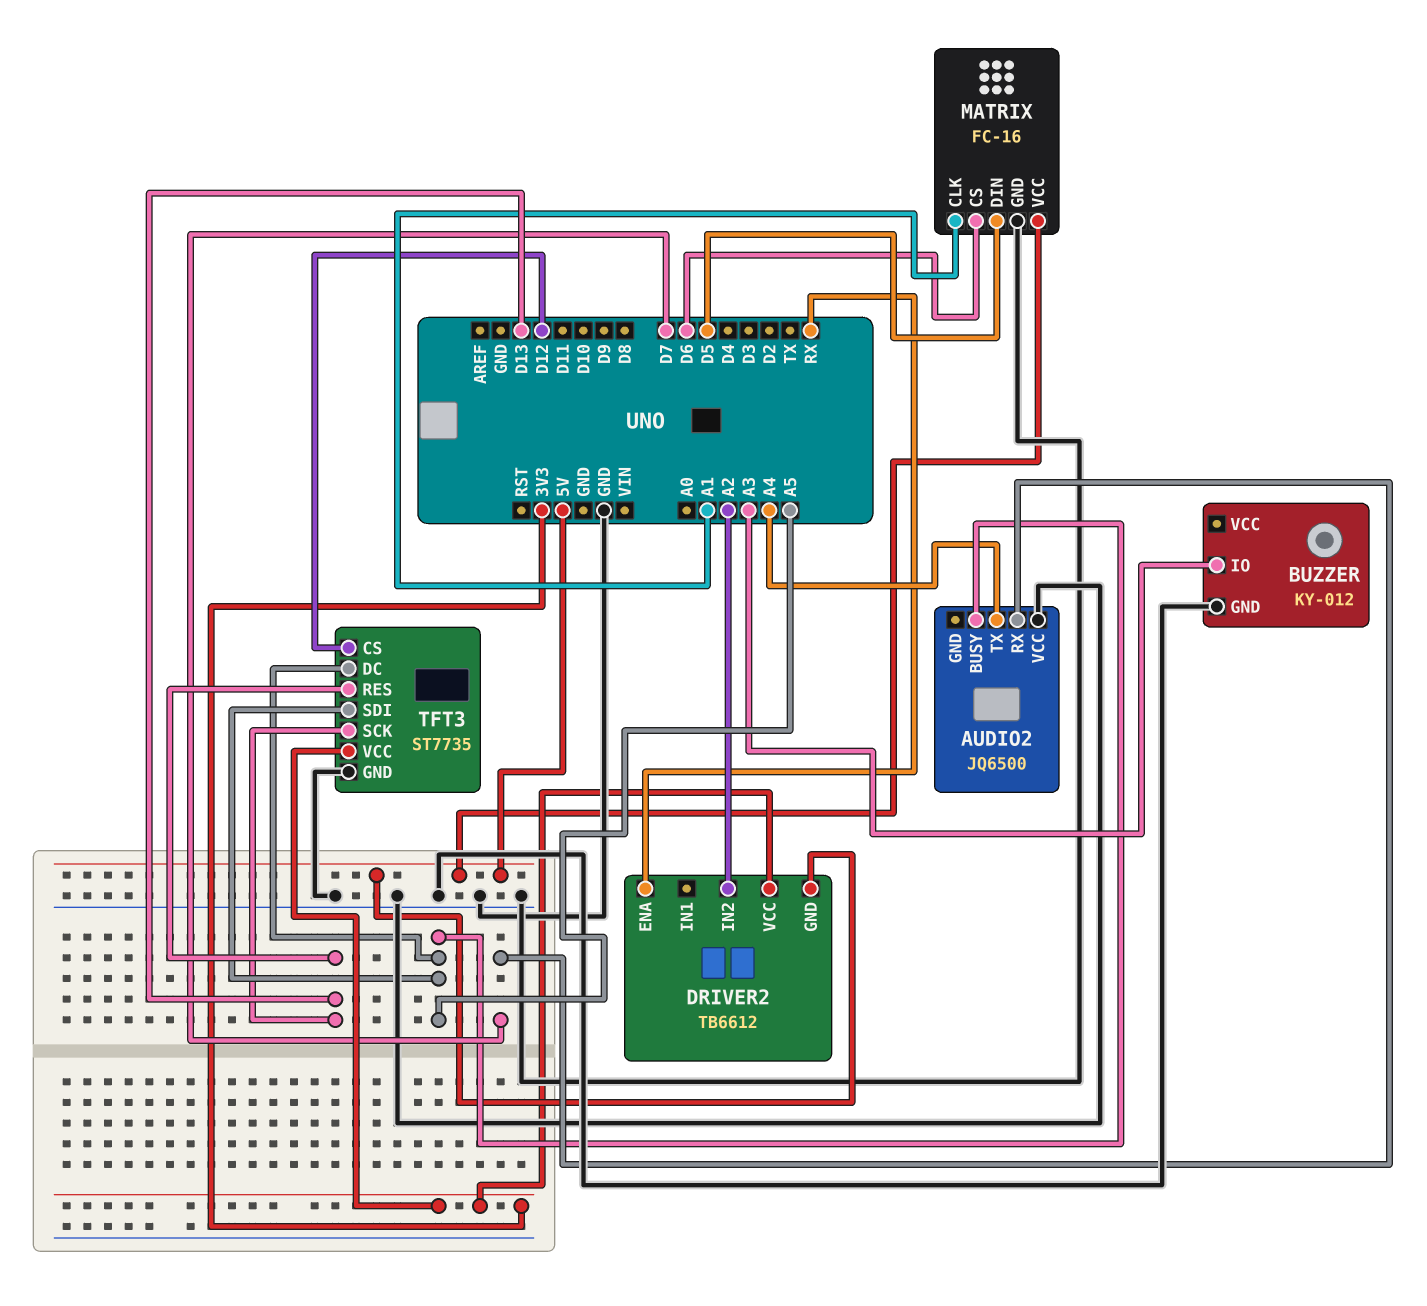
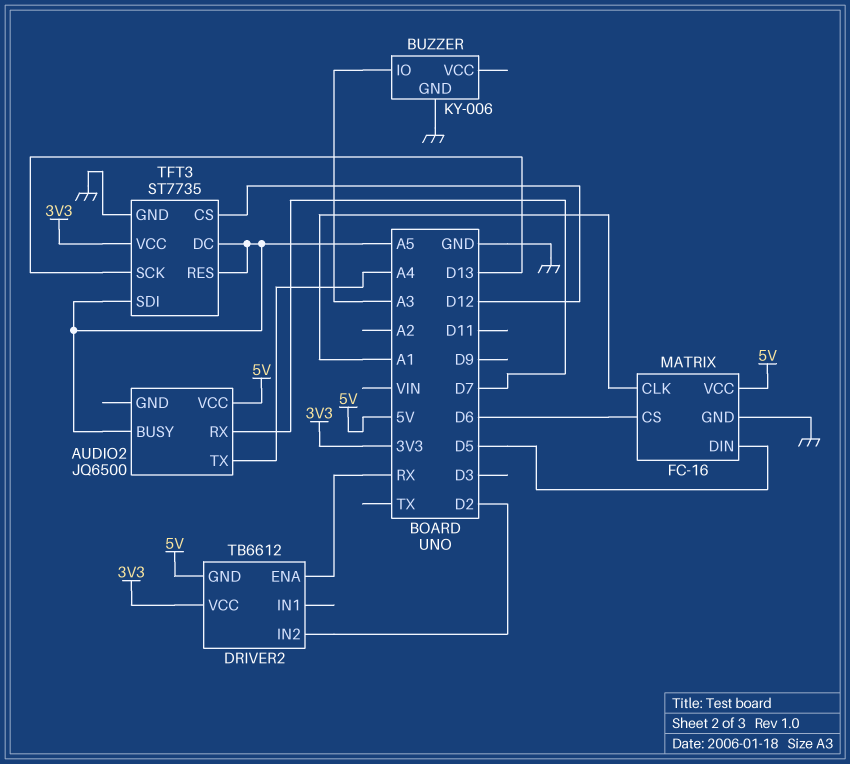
AUDIO2 pin VCC: GND -> 5V
BUZZER: KY-012 -> KY-006
DRIVER2 pin IN2: A2 -> D2
TFT3 pin RES: D13 -> A5

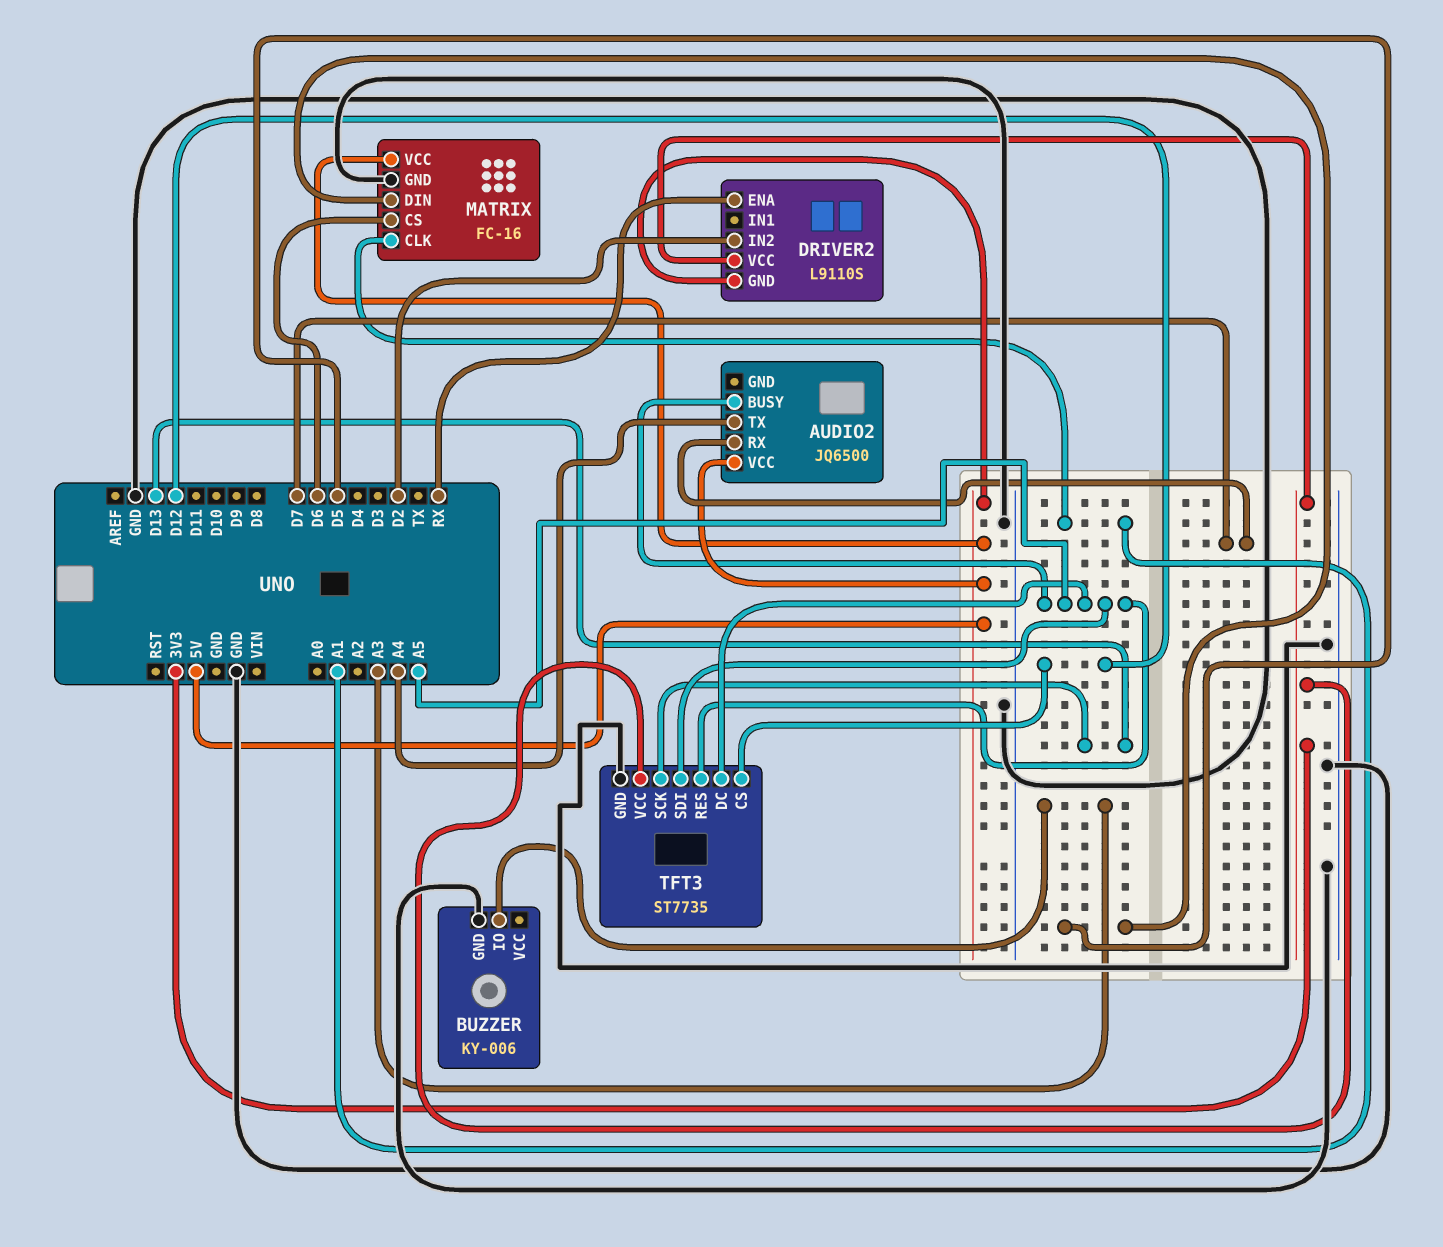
DRIVER2: TB6612 -> L9110S

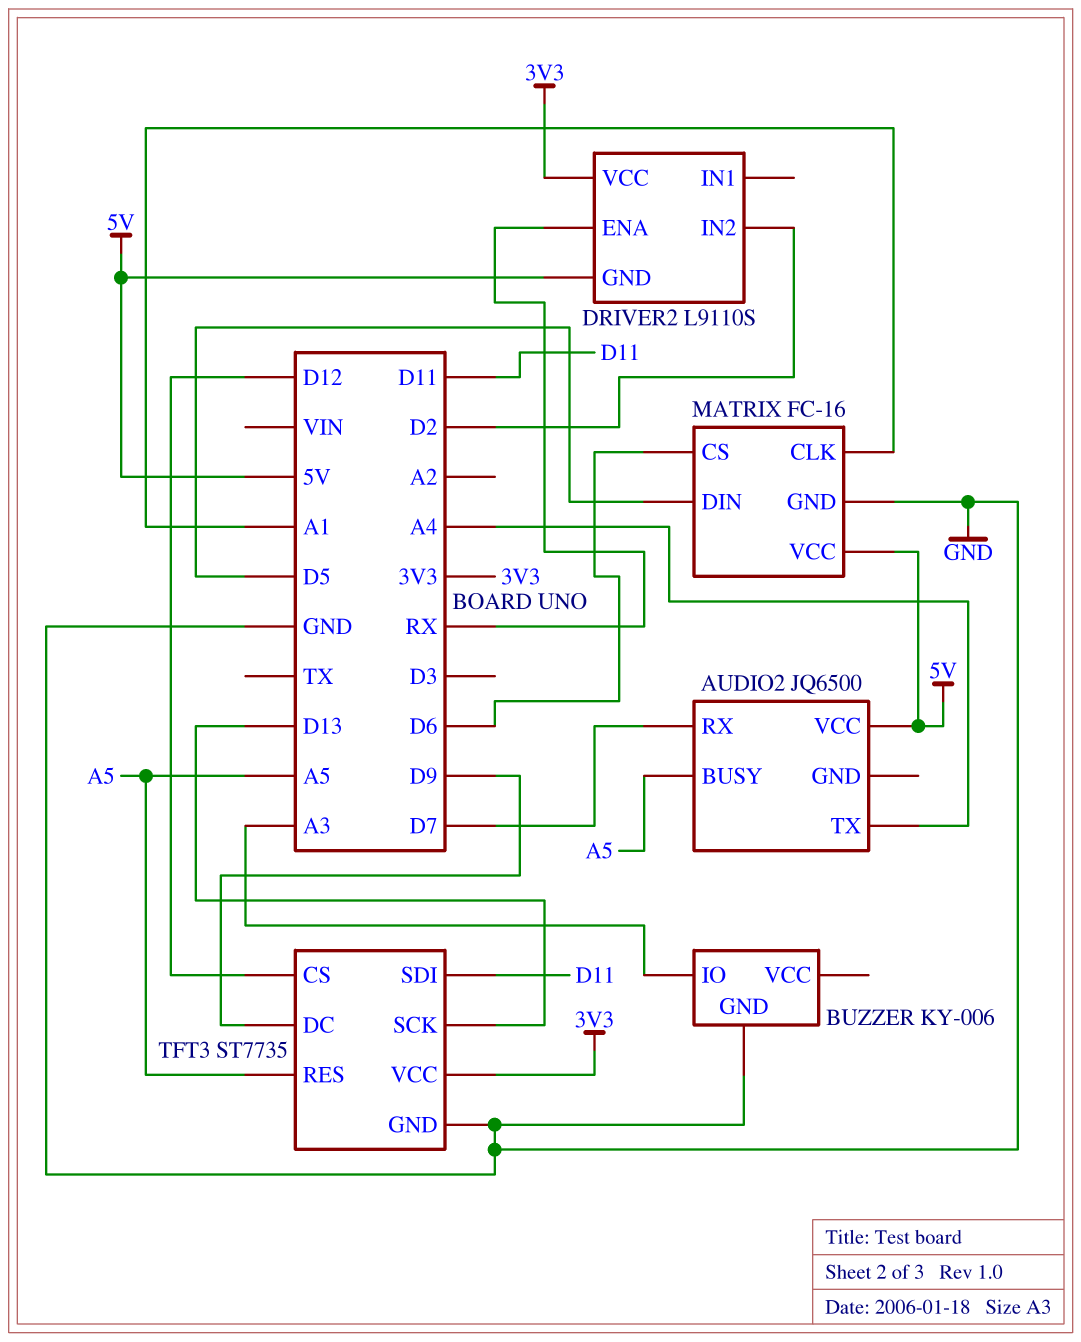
TFT3 pin DC: A5 -> D9
TFT3 pin SDI: A5 -> D11

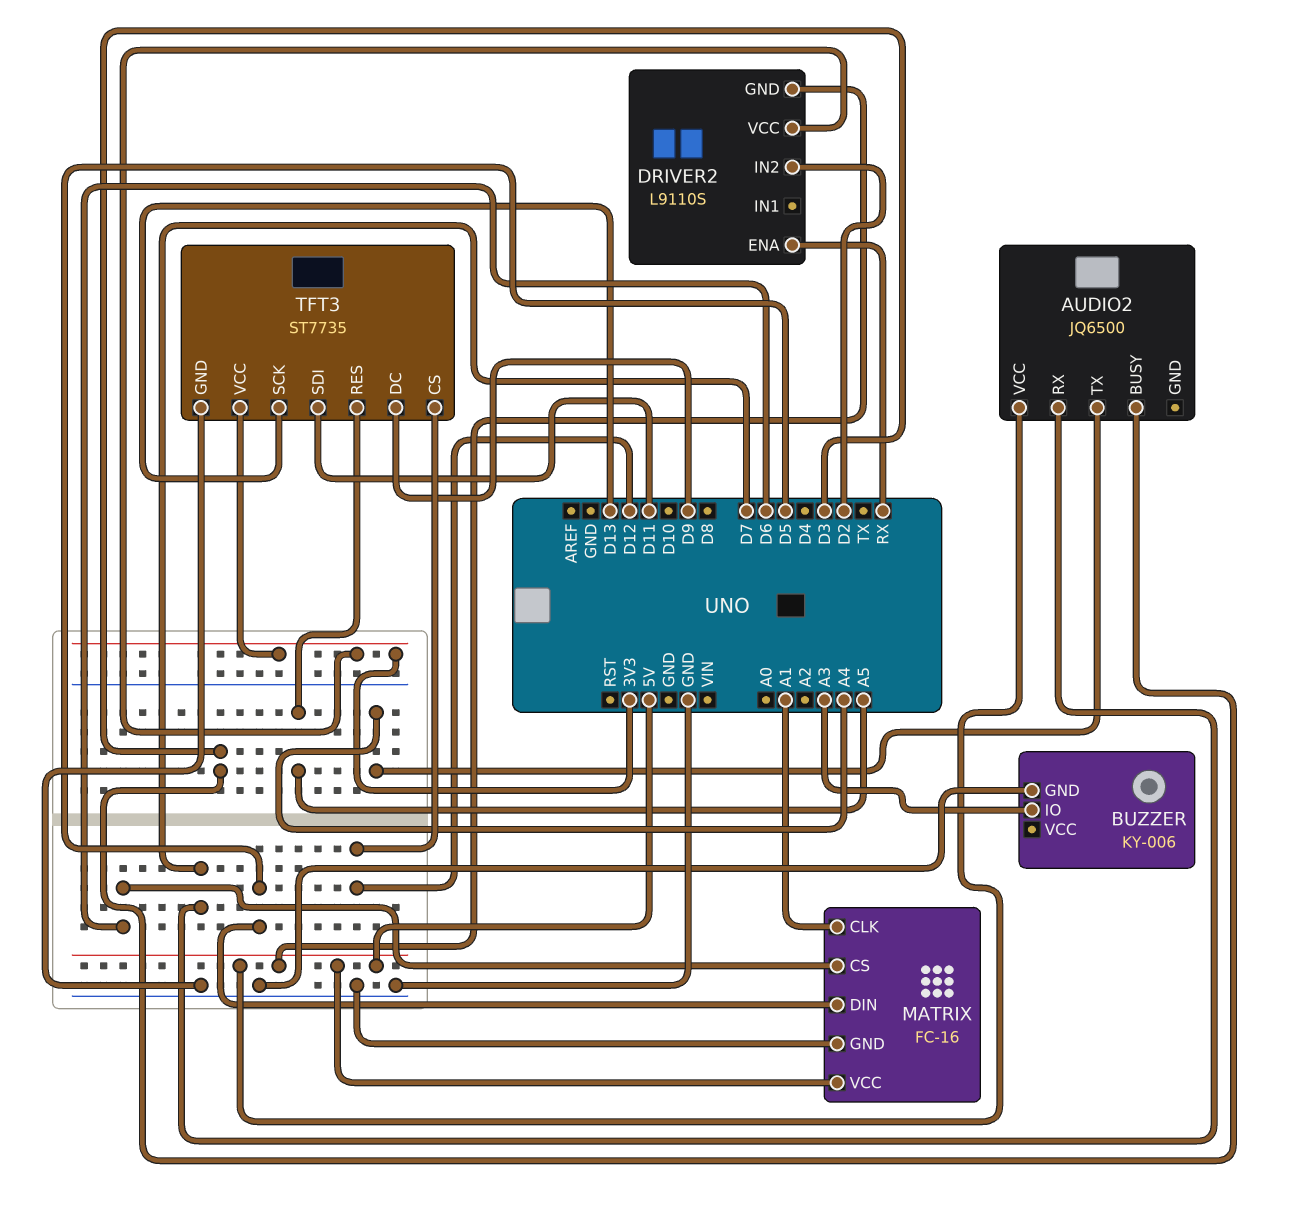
AUDIO2 pin BUSY: A5 -> D3

